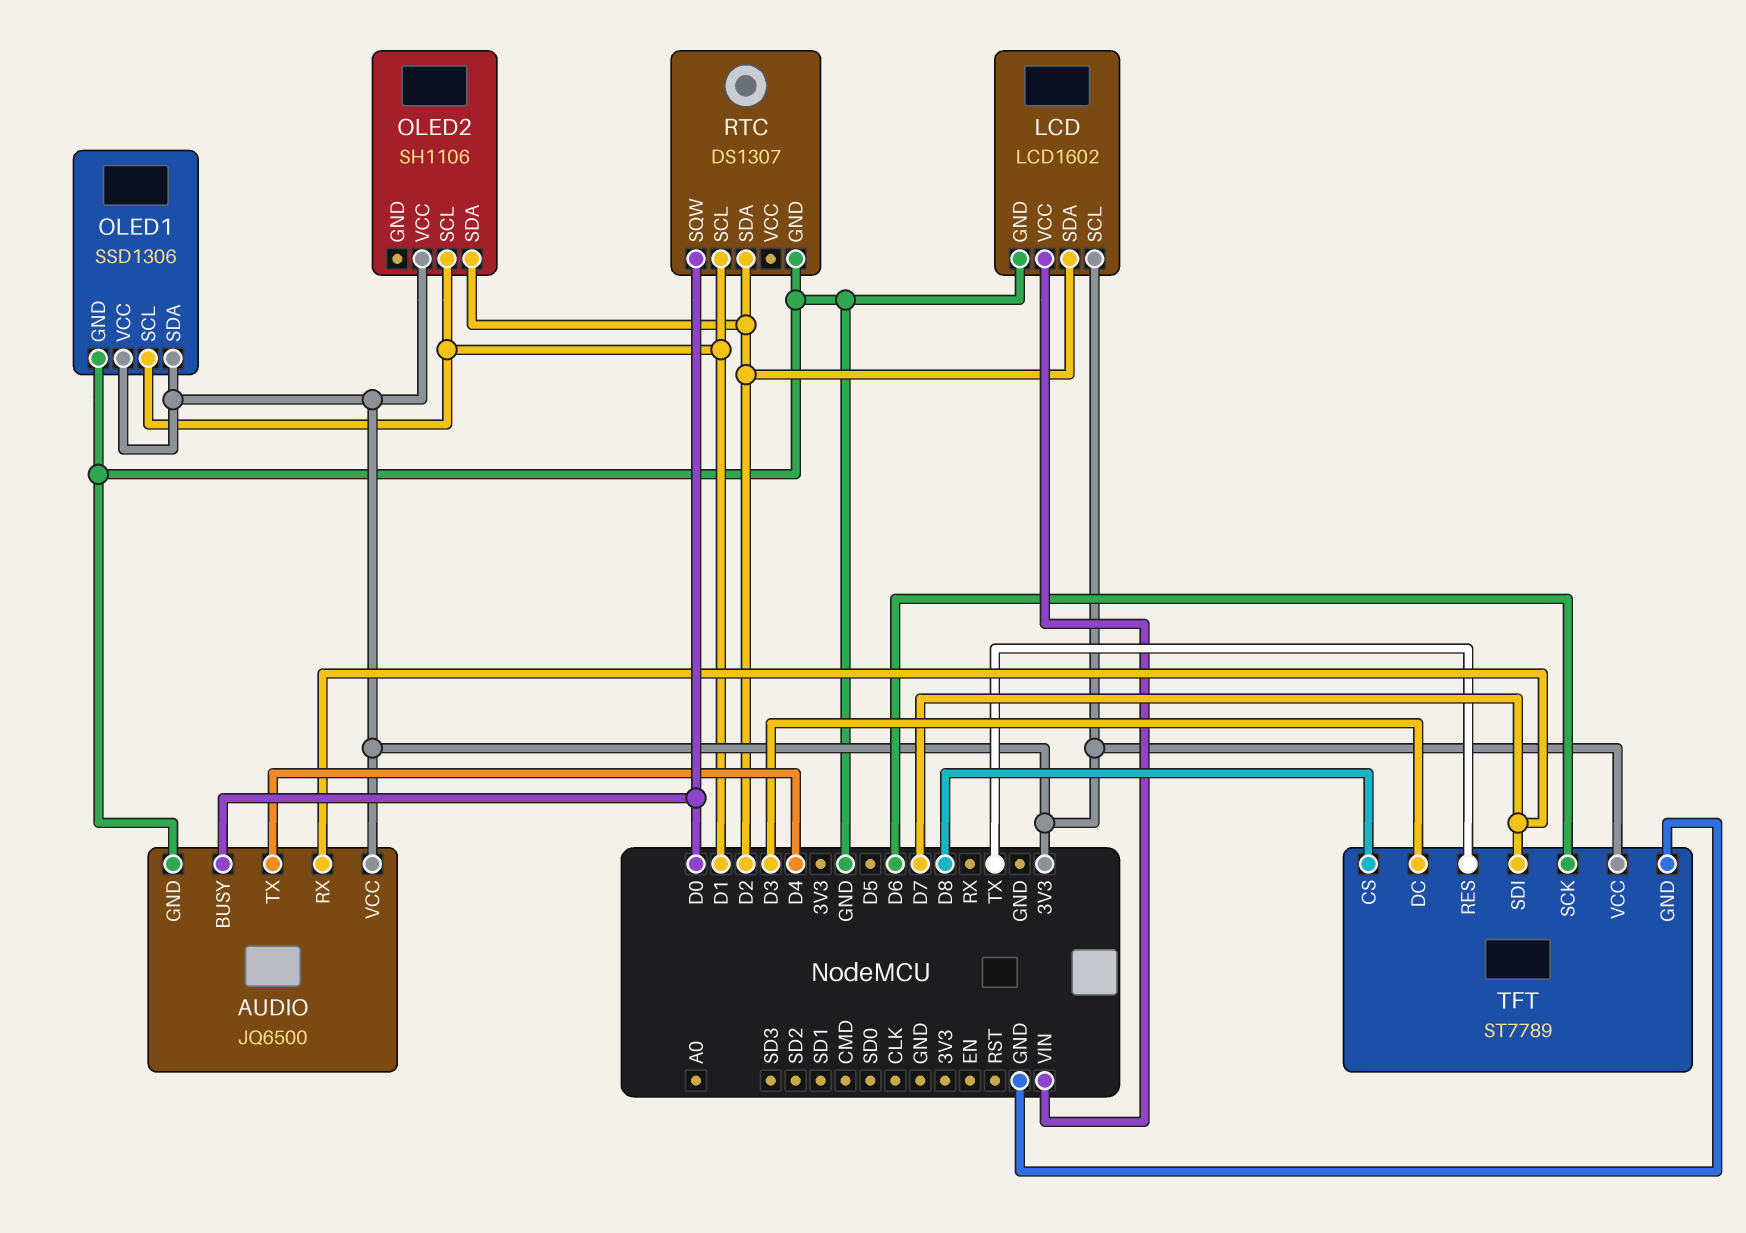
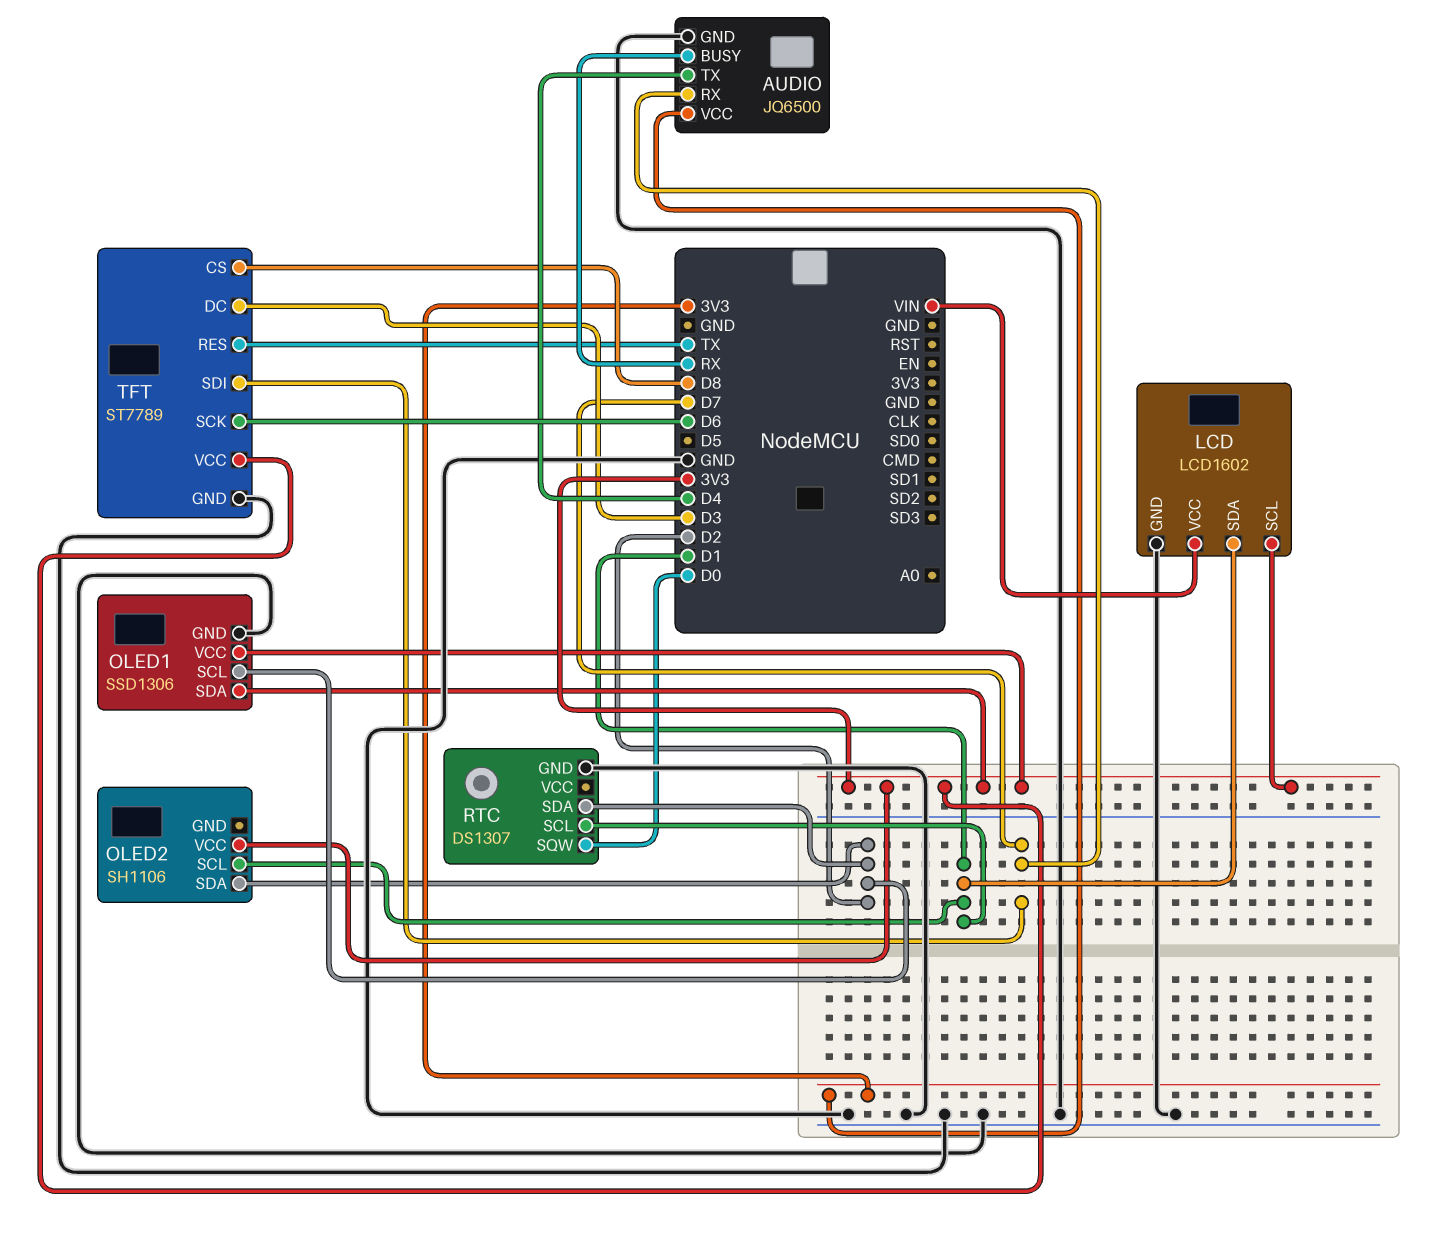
AUDIO pin BUSY: D0 -> RX
LCD pin SDA: D2 -> D1
OLED1 pin SCL: D1 -> D2

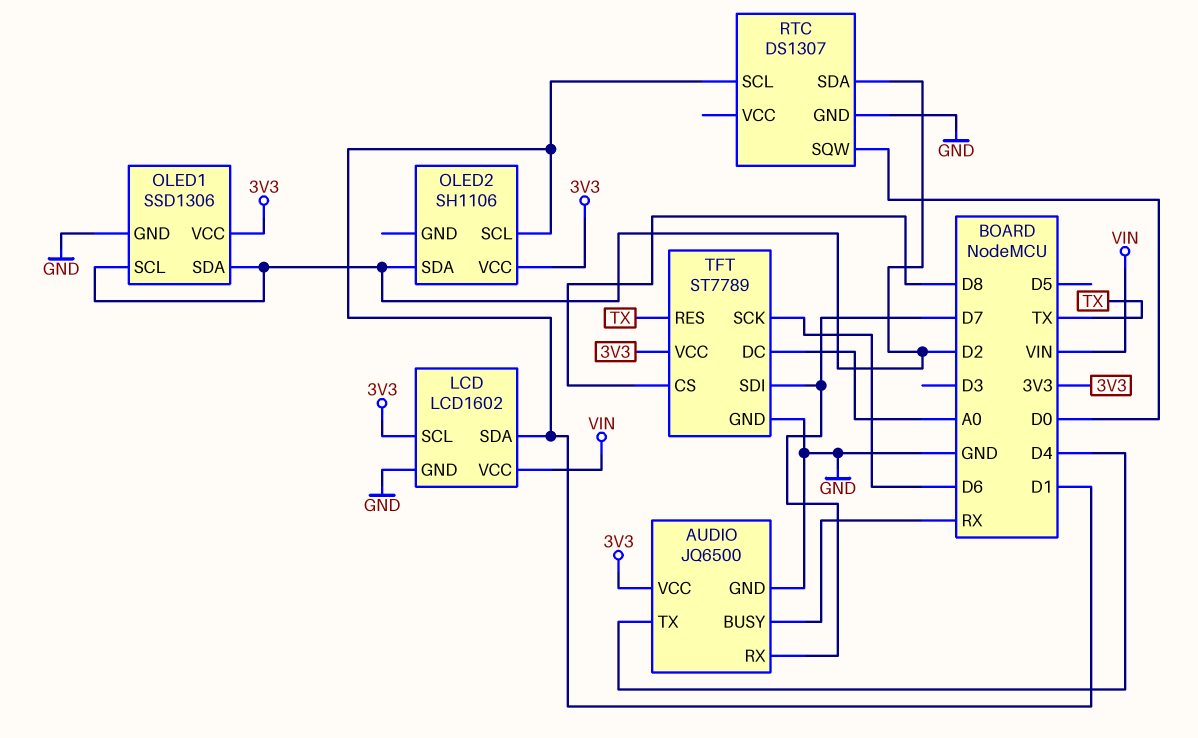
OLED1 pin SDA: 3V3 -> D2
TFT pin DC: D3 -> A0

